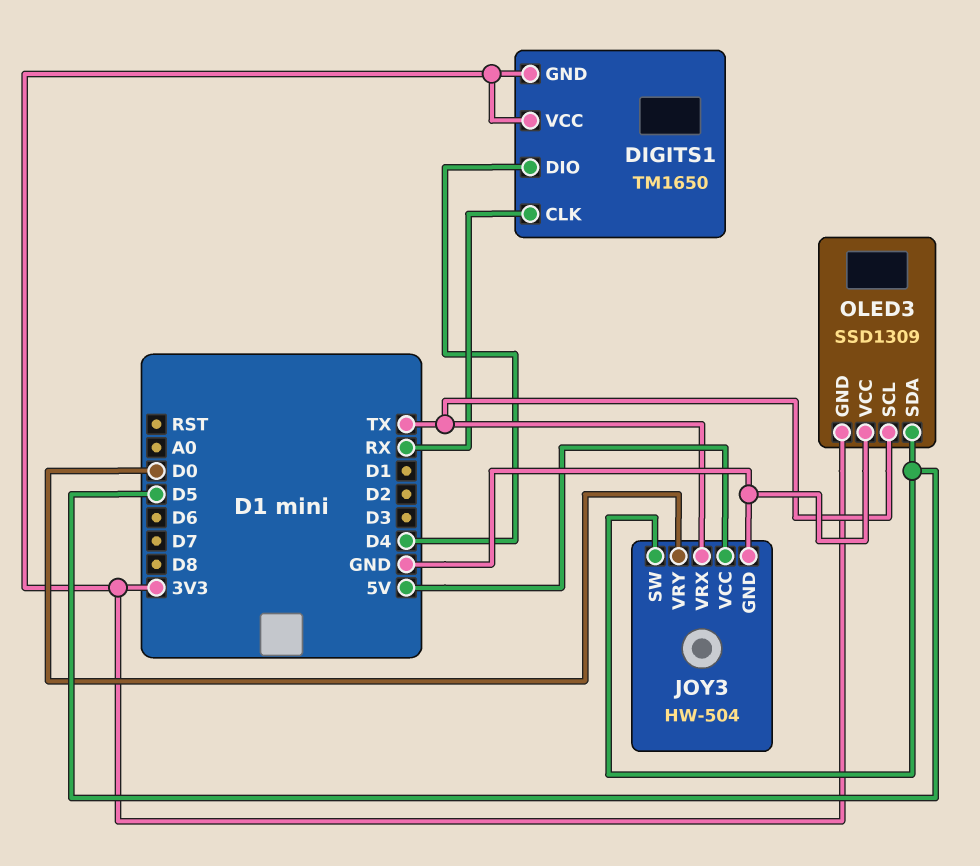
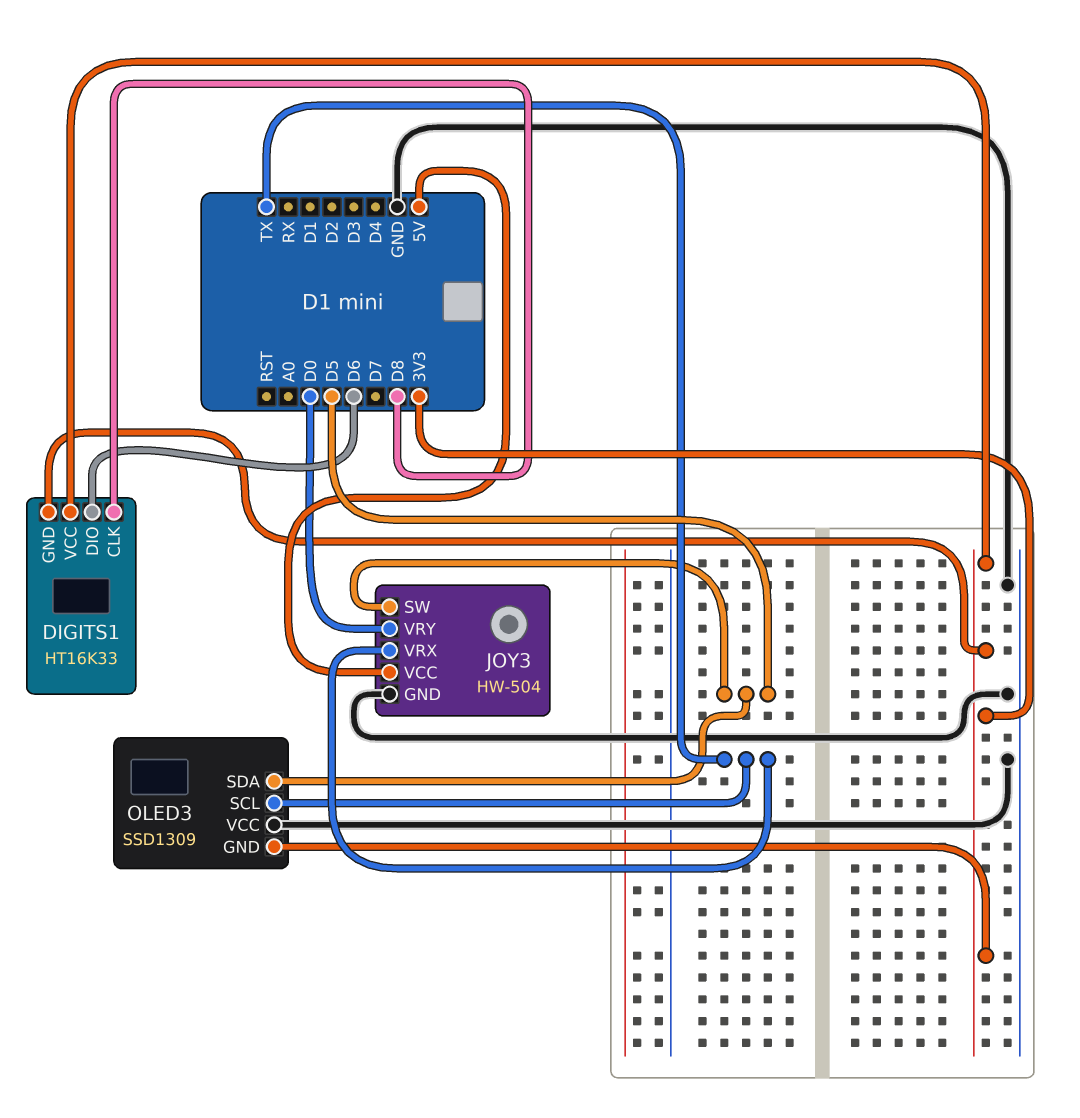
DIGITS1: TM1650 -> HT16K33
DIGITS1 pin CLK: RX -> D8
DIGITS1 pin DIO: D4 -> D6

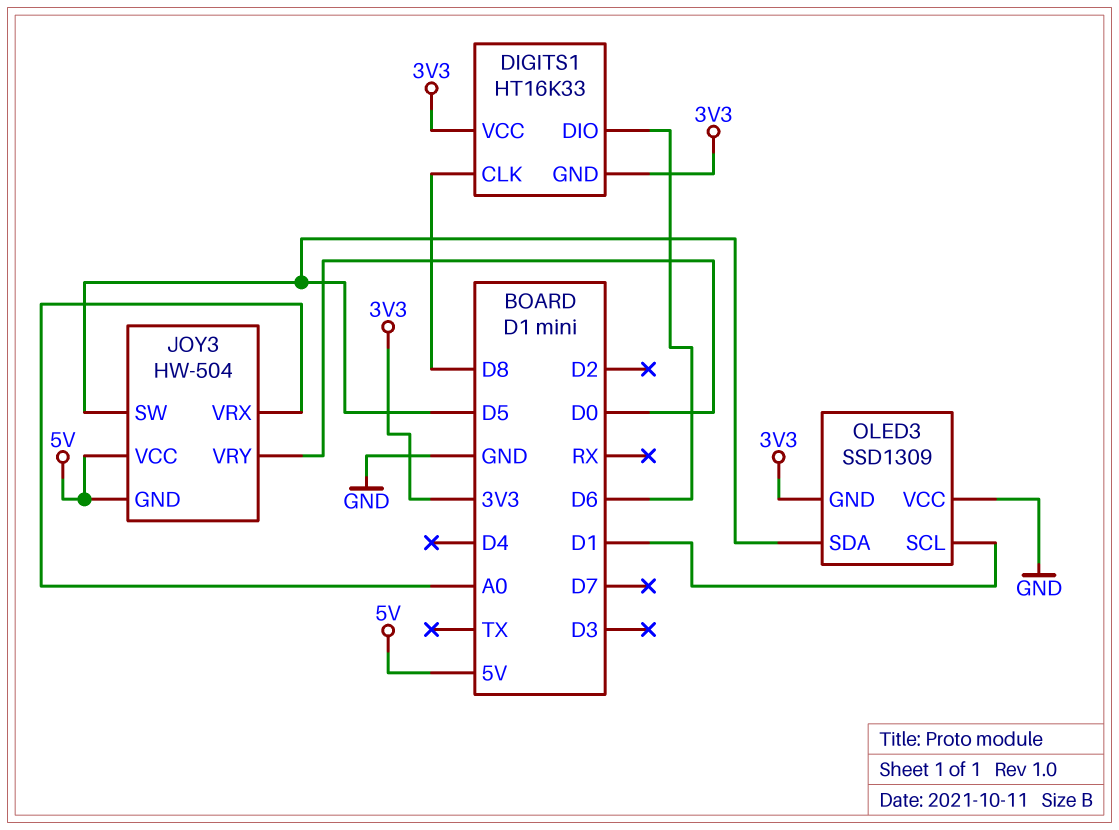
JOY3 pin GND: GND -> 5V
JOY3 pin VRX: TX -> A0
OLED3 pin SCL: TX -> D1

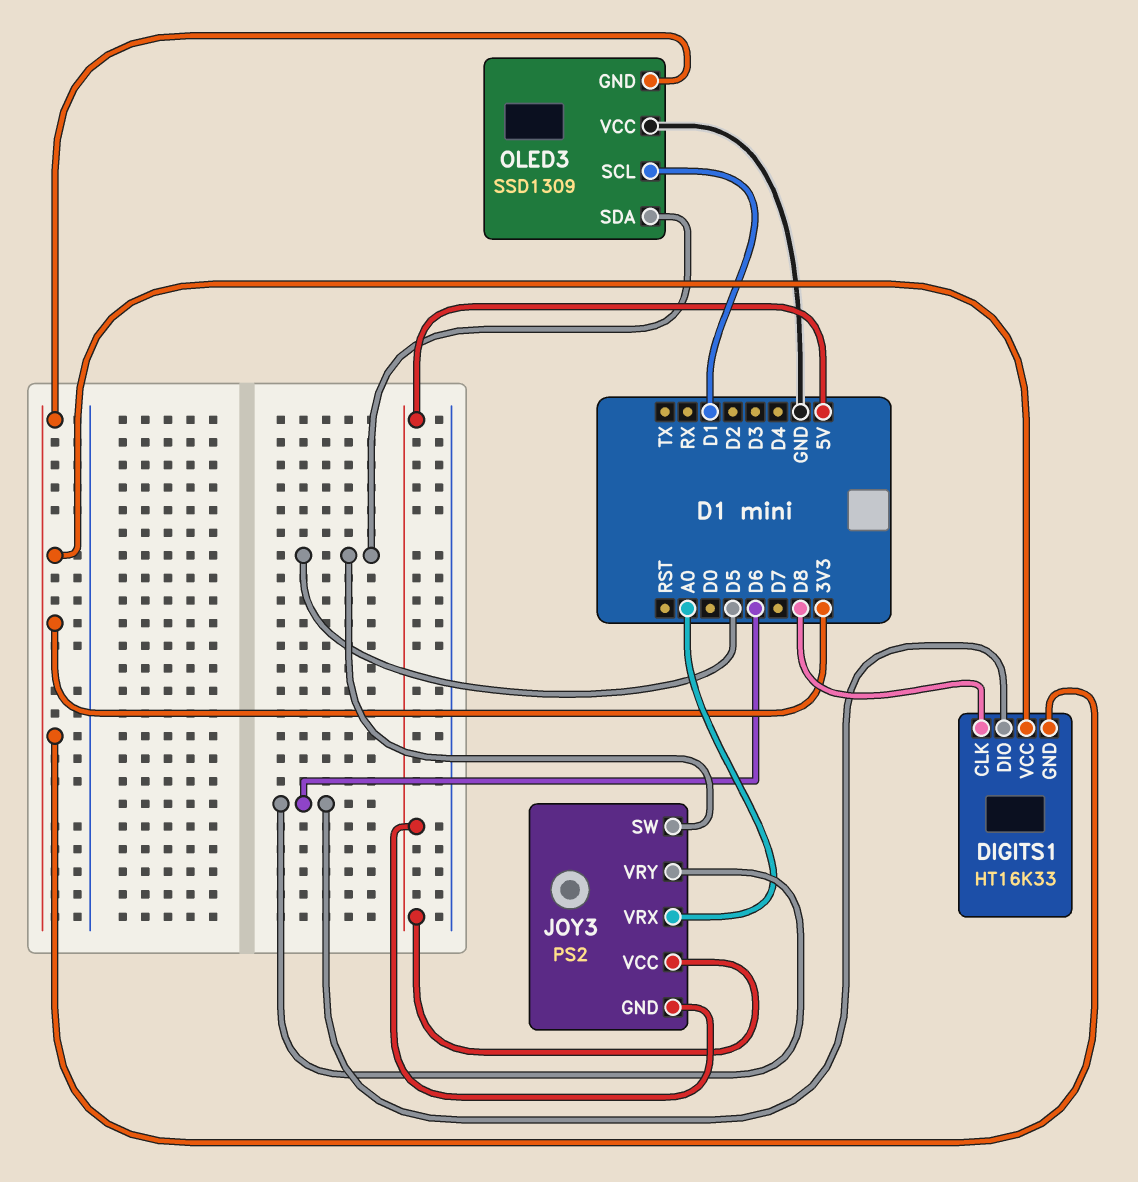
JOY3: HW-504 -> PS2
JOY3 pin VRY: D0 -> D6

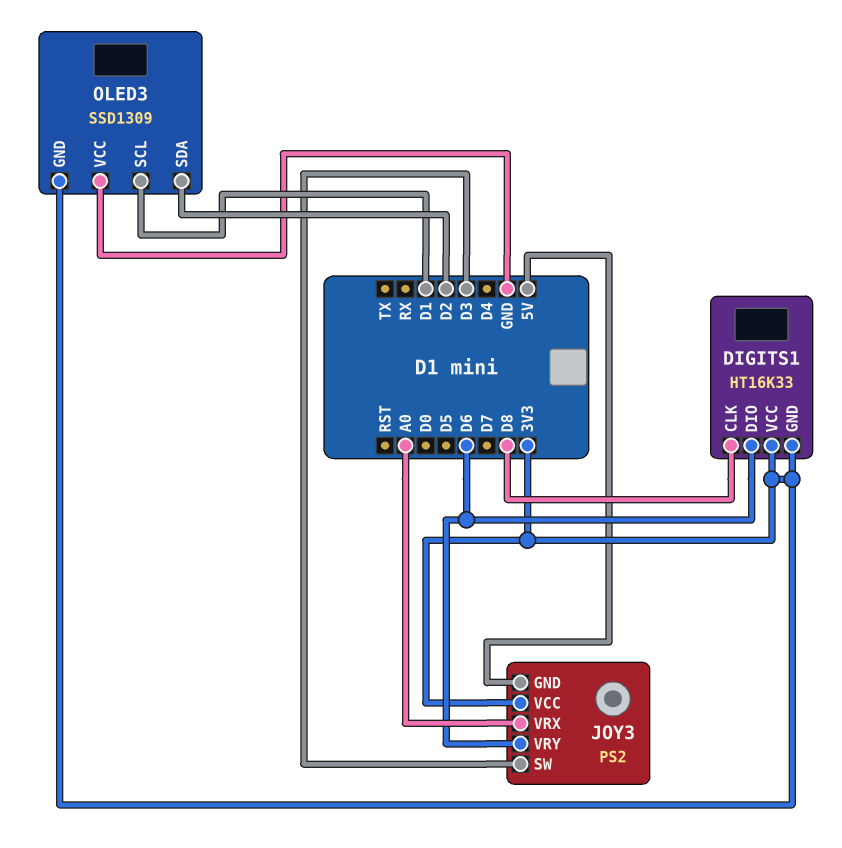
JOY3 pin SW: D5 -> D3
JOY3 pin VCC: 5V -> 3V3
OLED3 pin SDA: D5 -> D2

